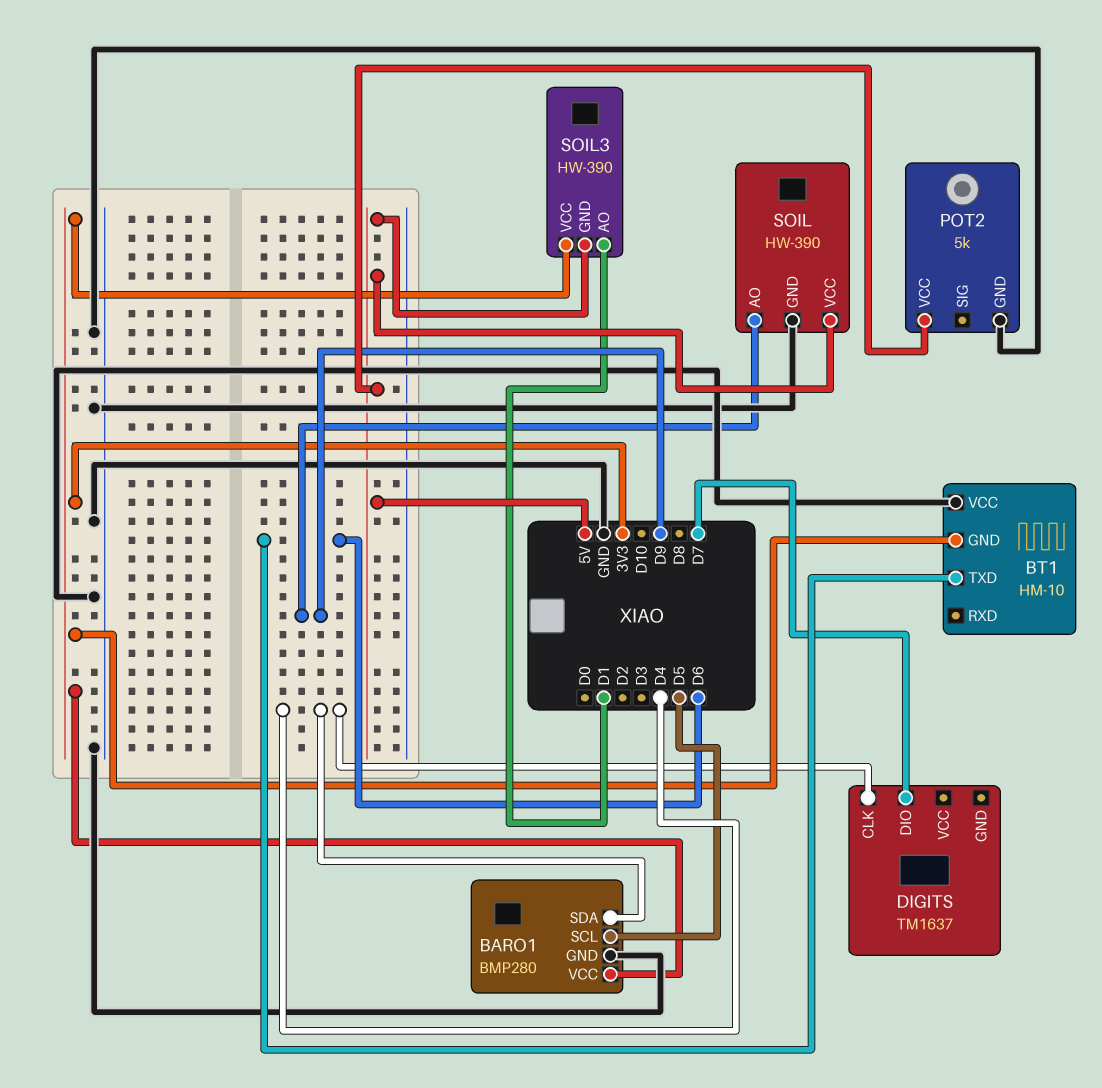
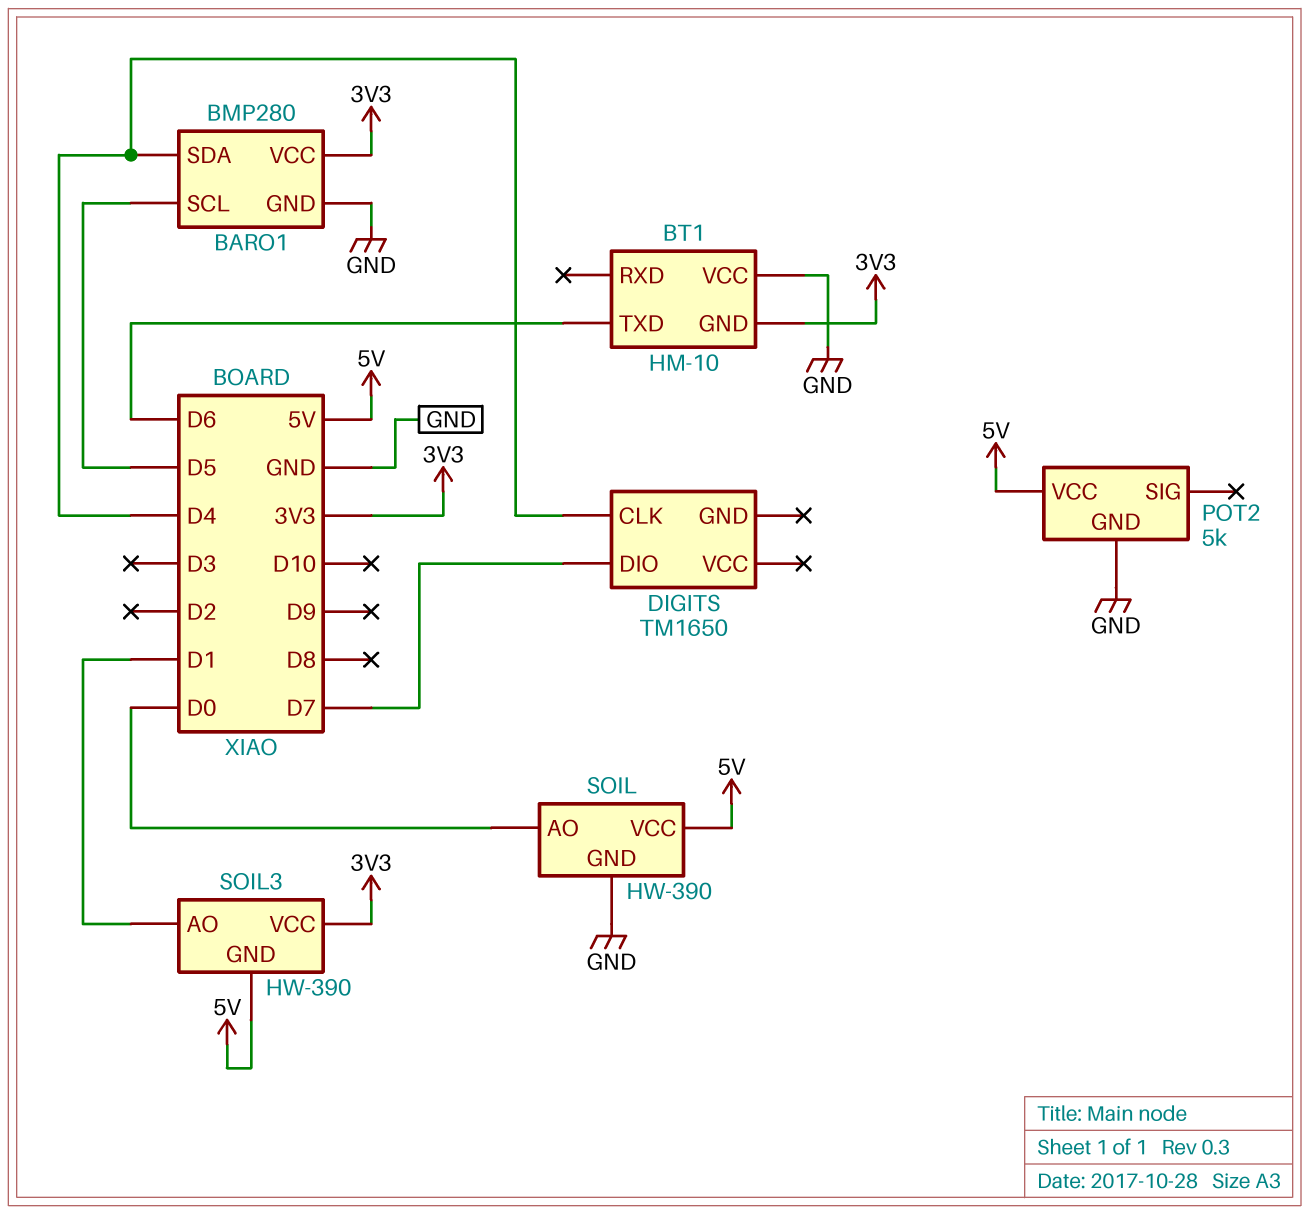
DIGITS: TM1637 -> TM1650
SOIL pin AO: D9 -> D0

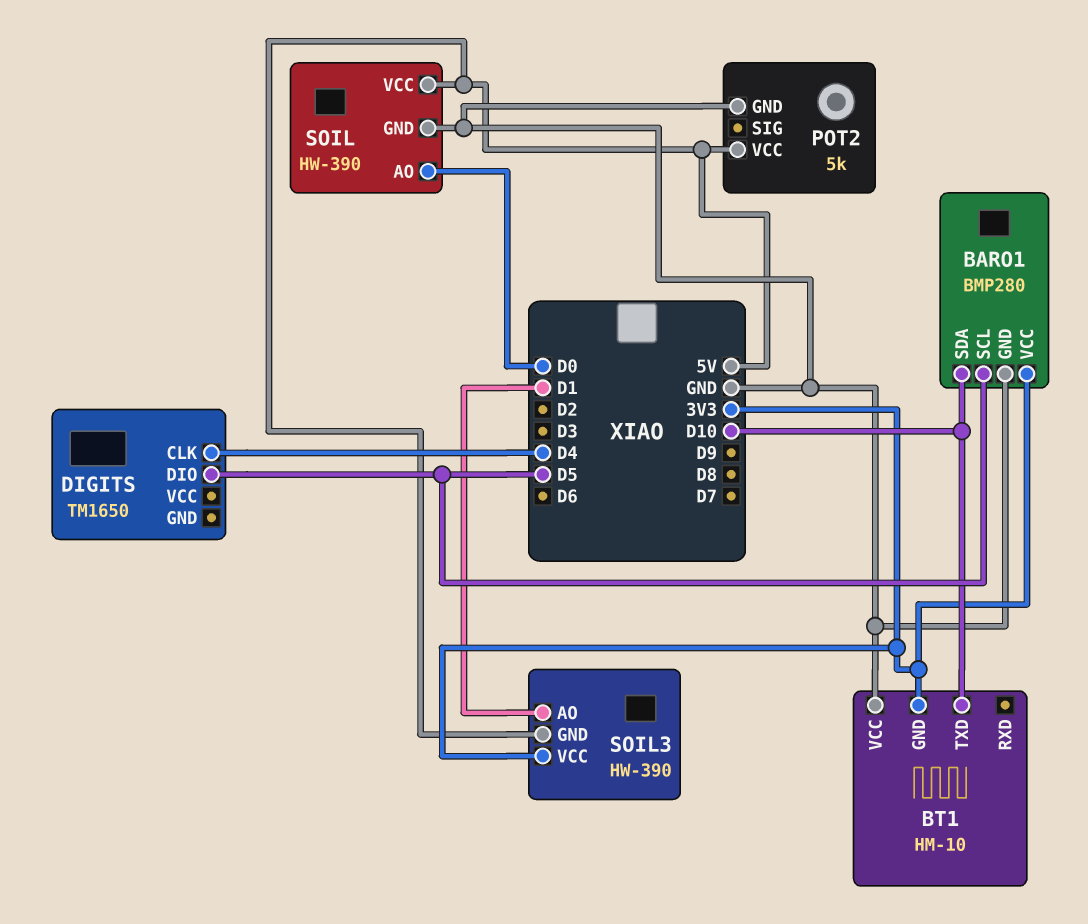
BARO1 pin SDA: D4 -> D10
BT1 pin TXD: D6 -> D10
DIGITS pin DIO: D7 -> D5

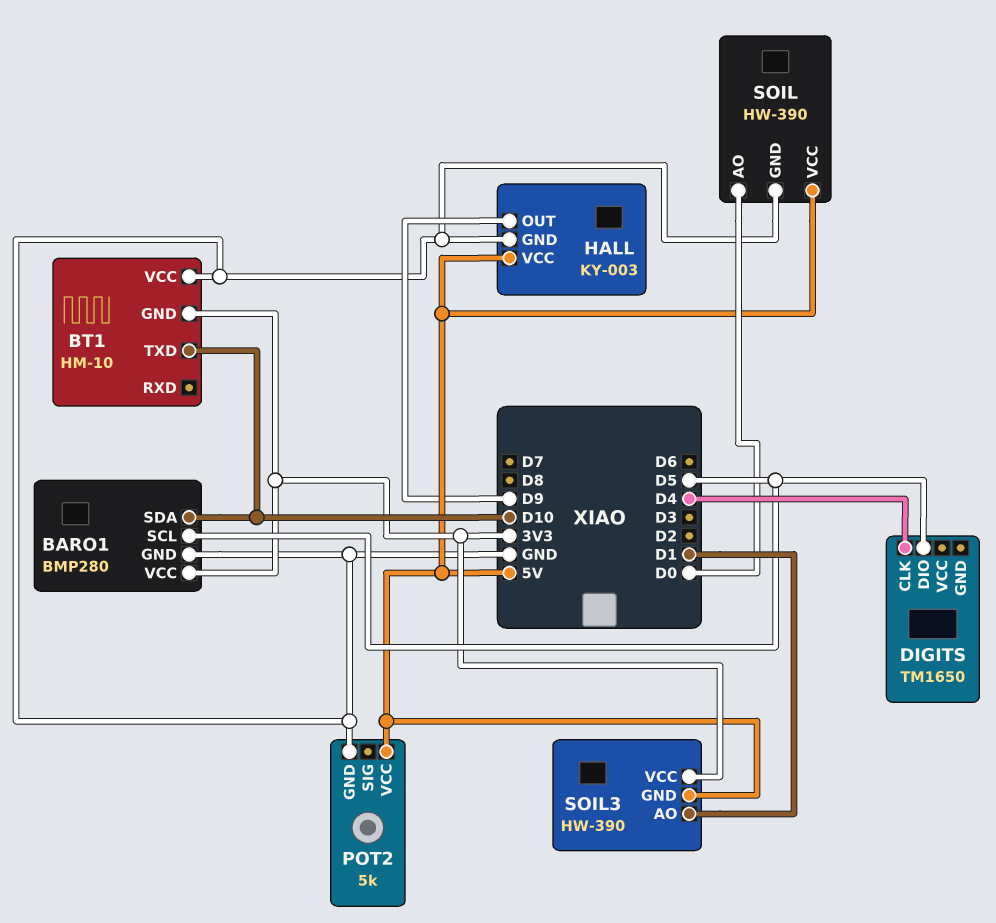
HALL: none -> KY-003
HALL pin GND: none -> GND
HALL pin OUT: none -> D9
HALL pin VCC: none -> 5V

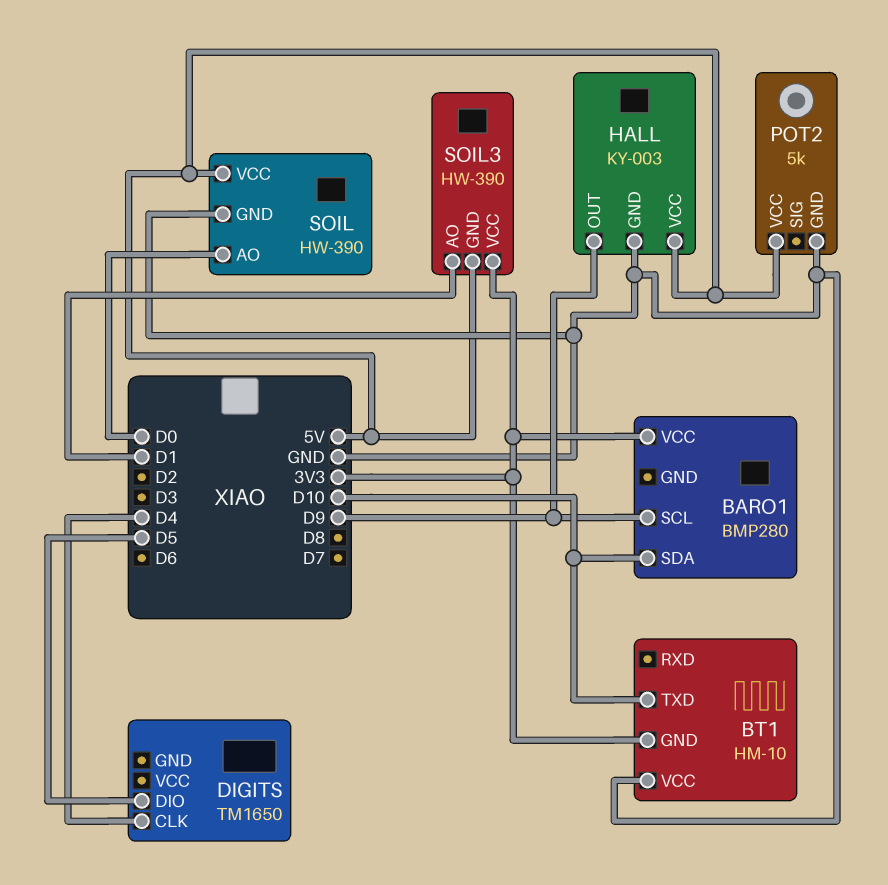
BARO1 pin GND: GND -> none
BARO1 pin SCL: D5 -> D9

